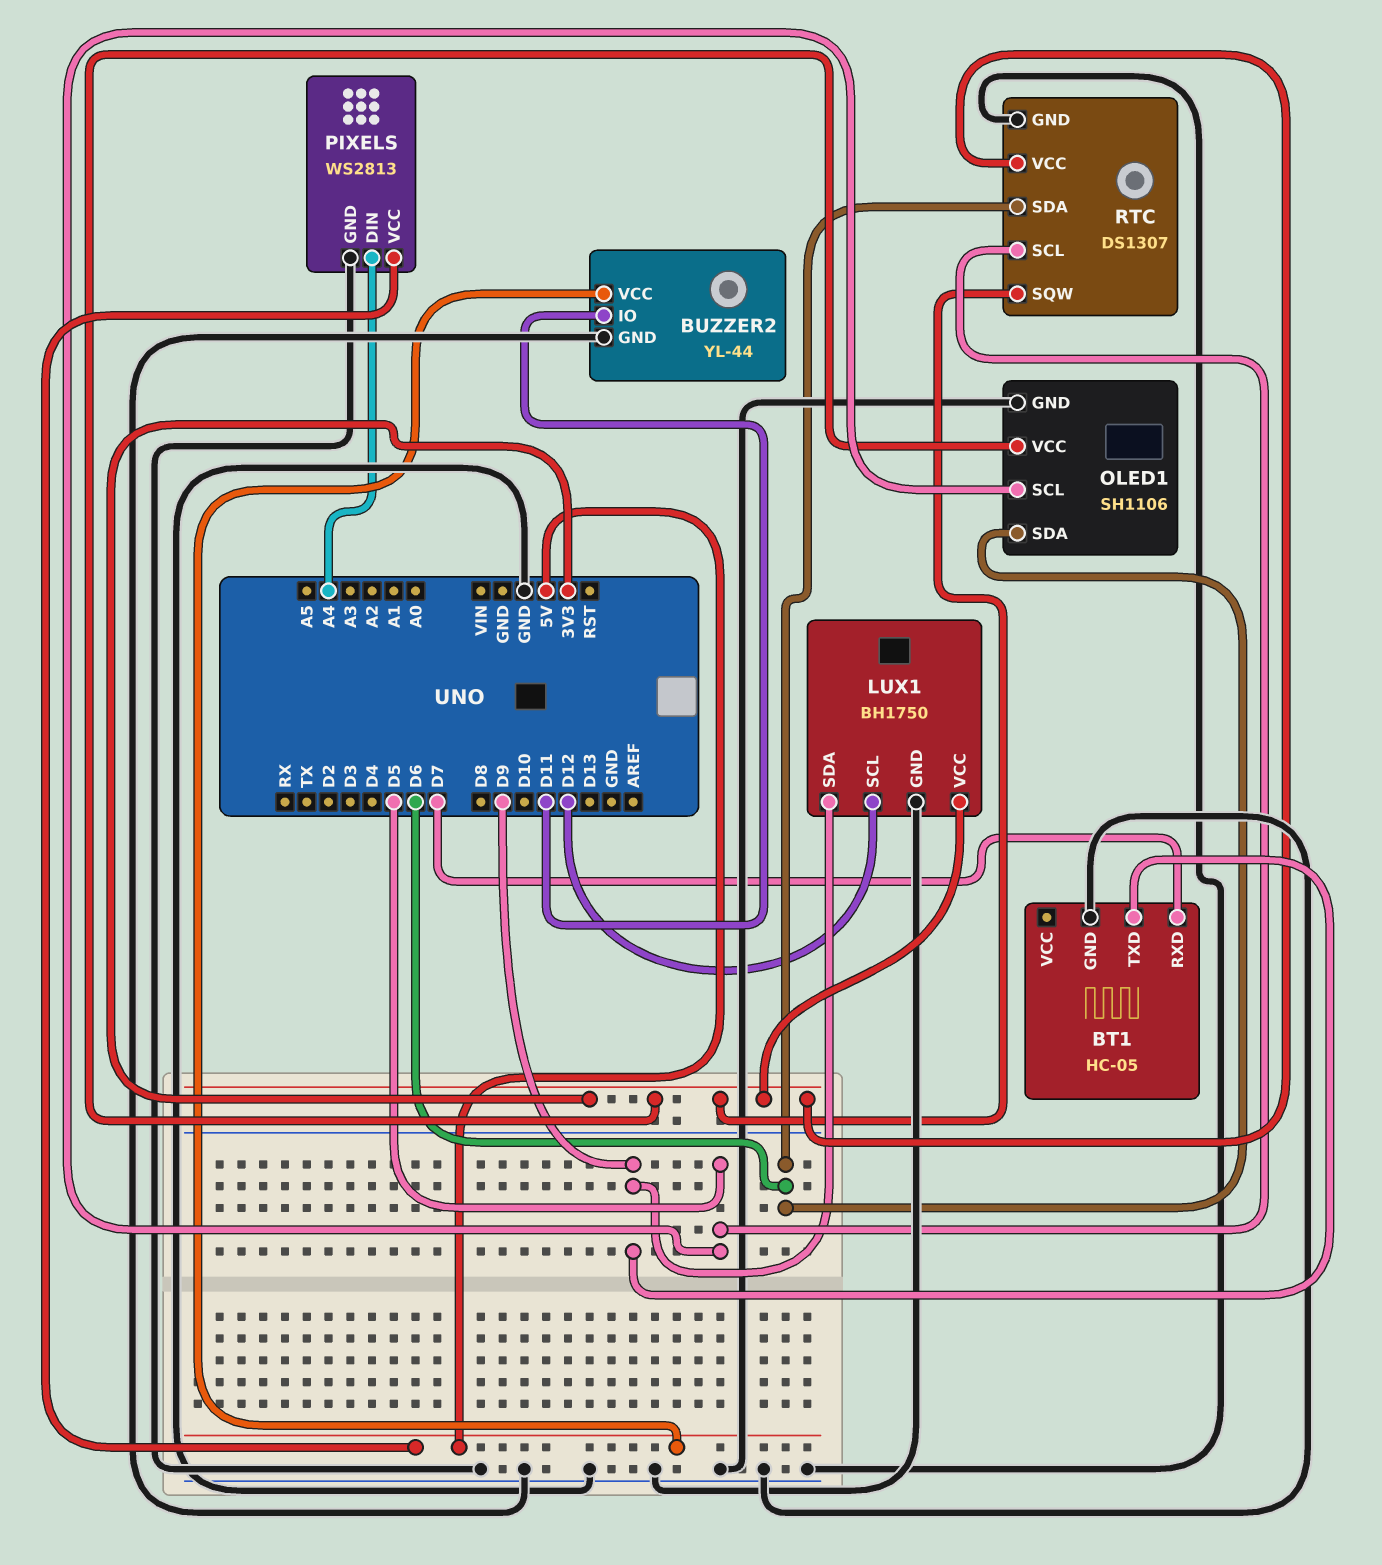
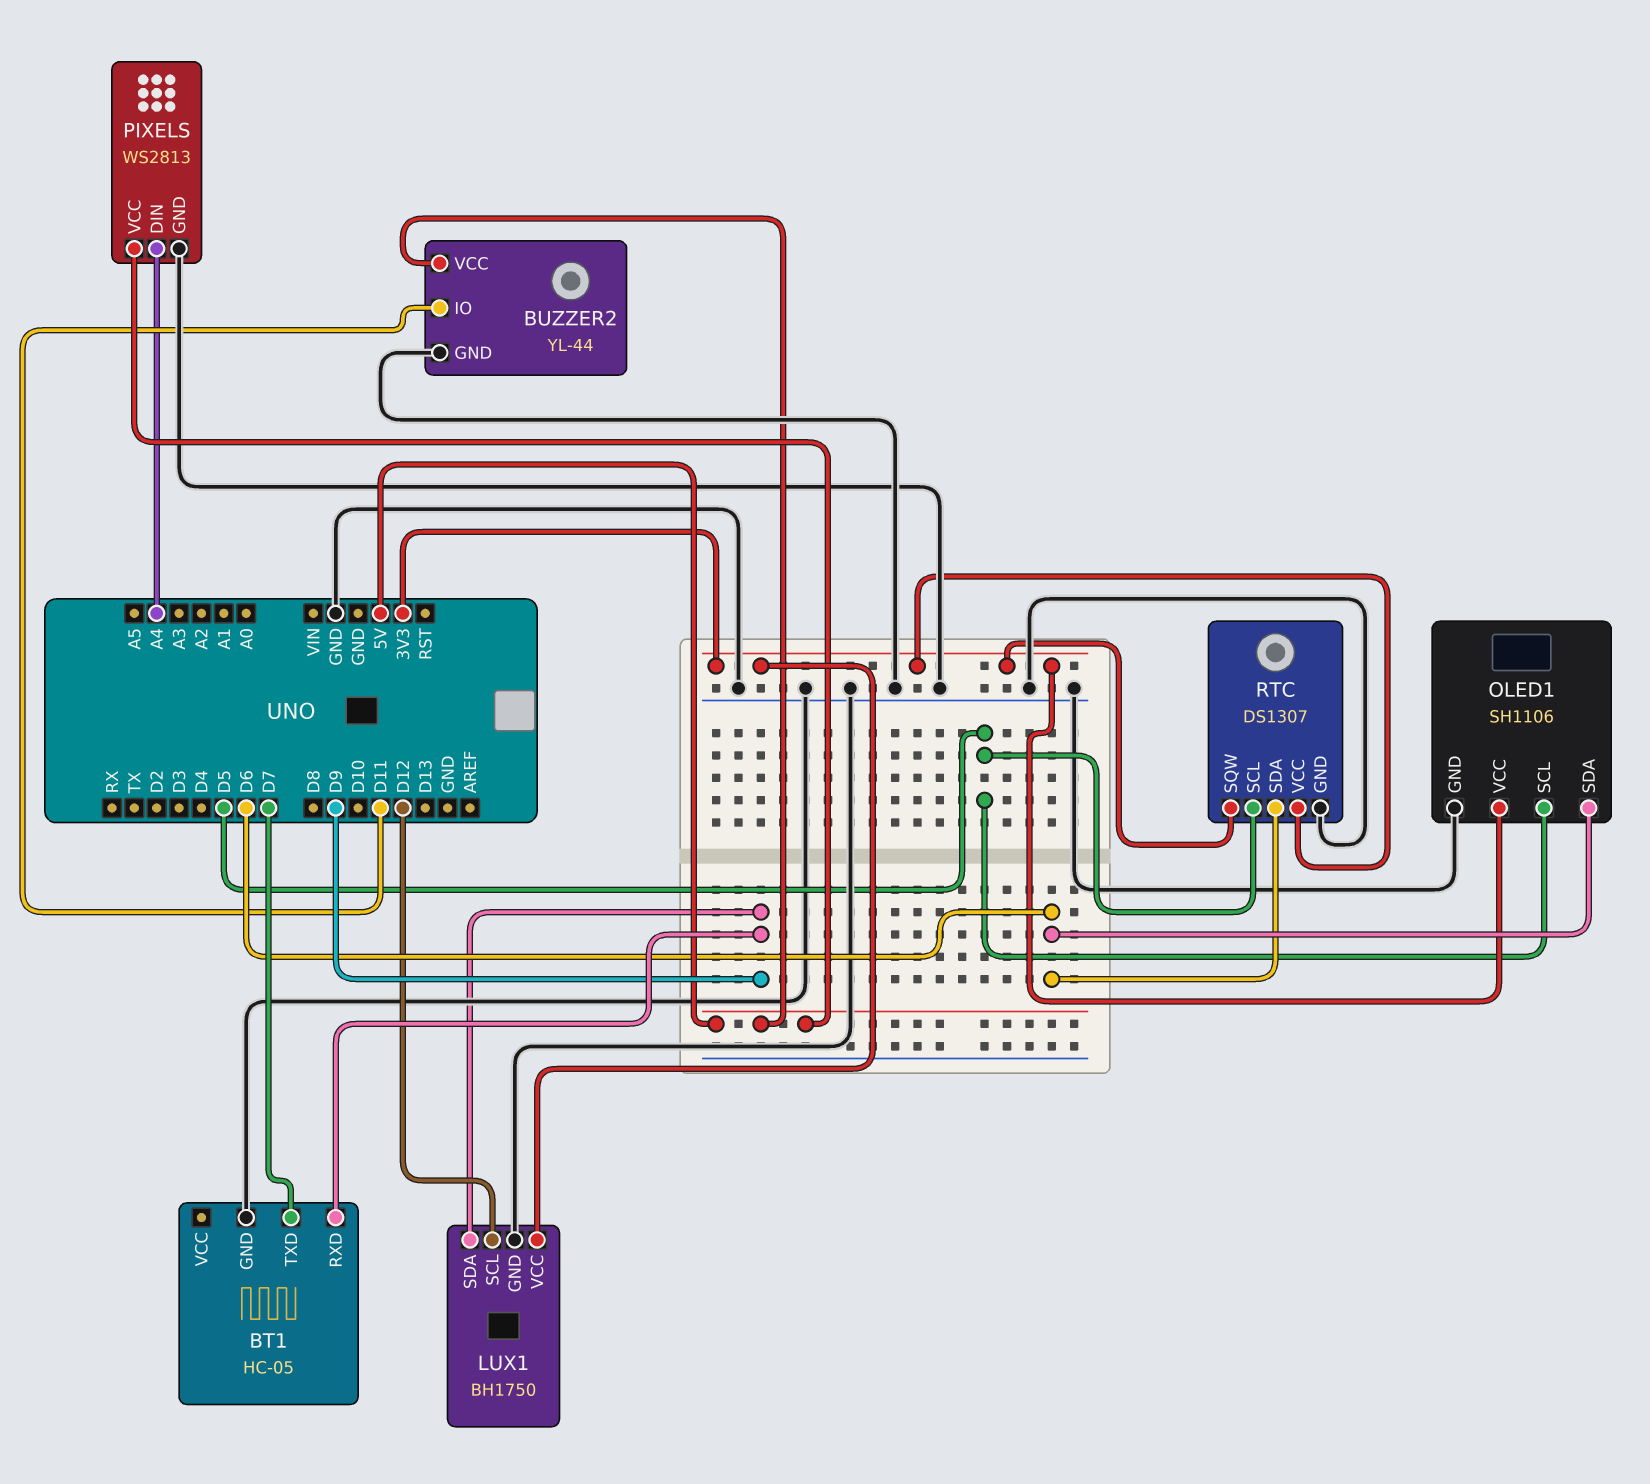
BT1 pin RXD: D7 -> D9
BT1 pin TXD: D9 -> D7

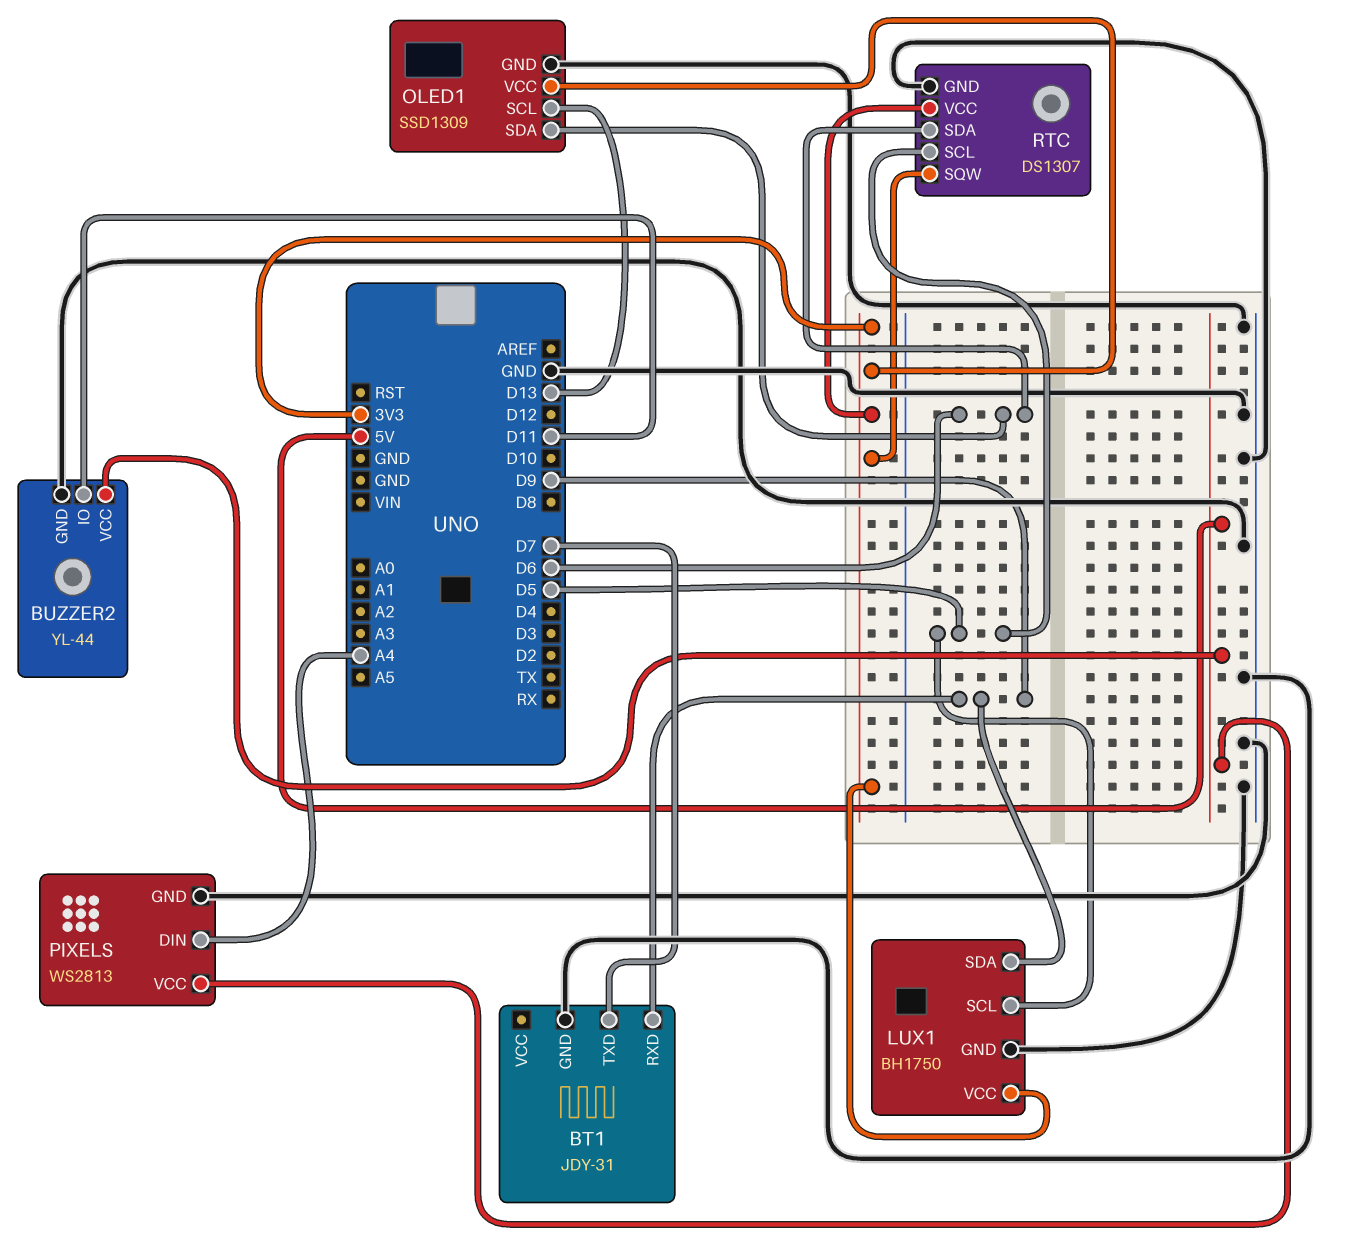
BT1: HC-05 -> JDY-31
LUX1 pin SCL: D12 -> D5
OLED1: SH1106 -> SSD1309
OLED1 pin SCL: D5 -> D13

